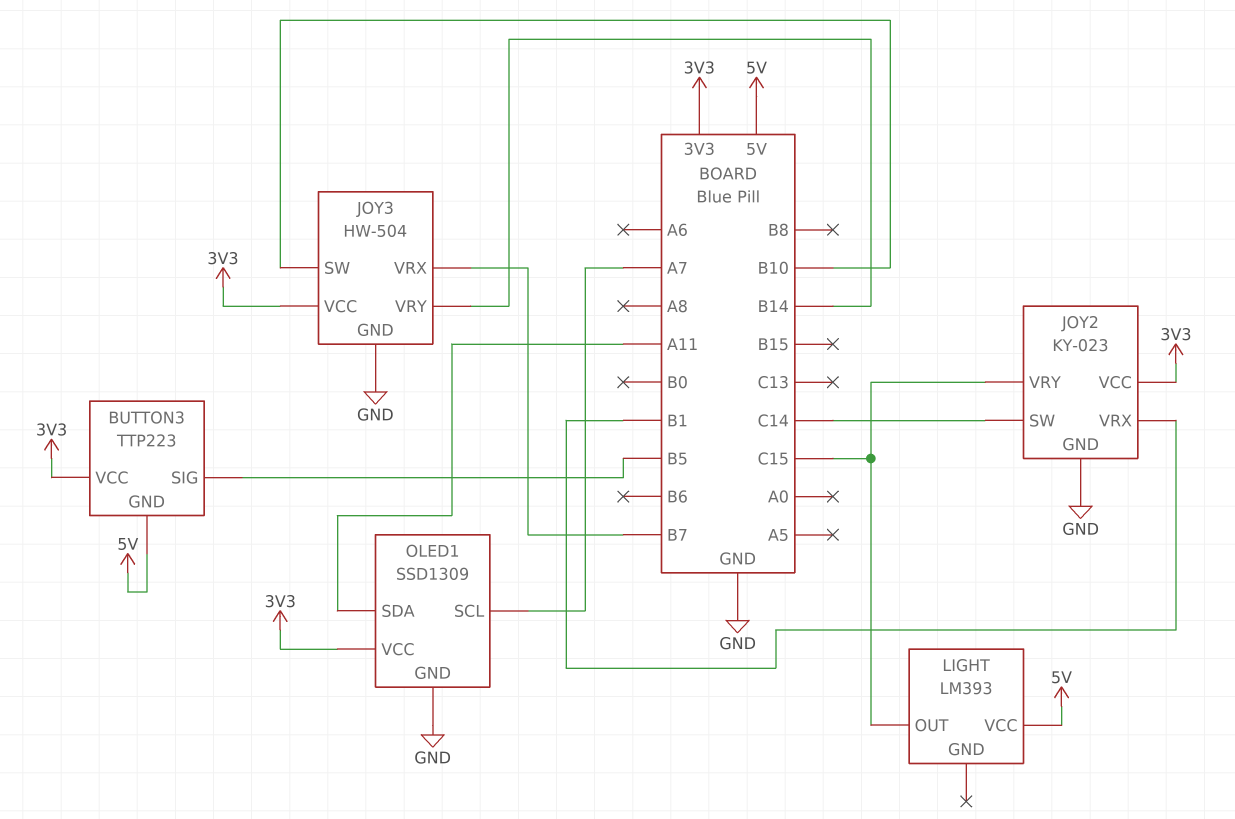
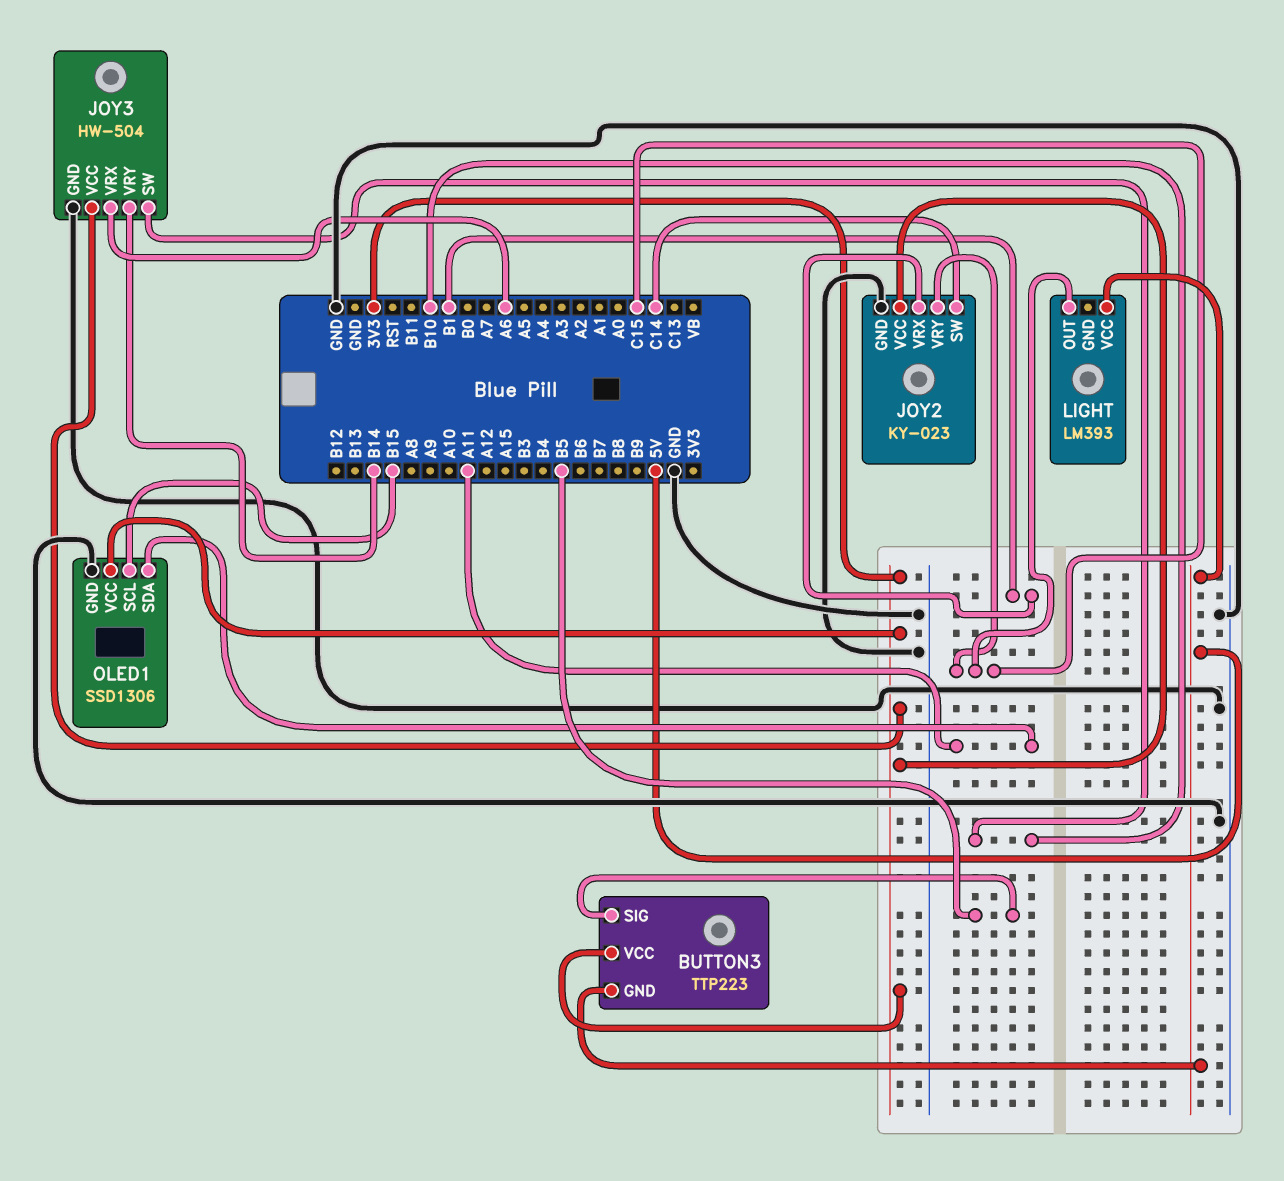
JOY3 pin VRX: B7 -> A6
OLED1: SSD1309 -> SSD1306
OLED1 pin SCL: A7 -> B15

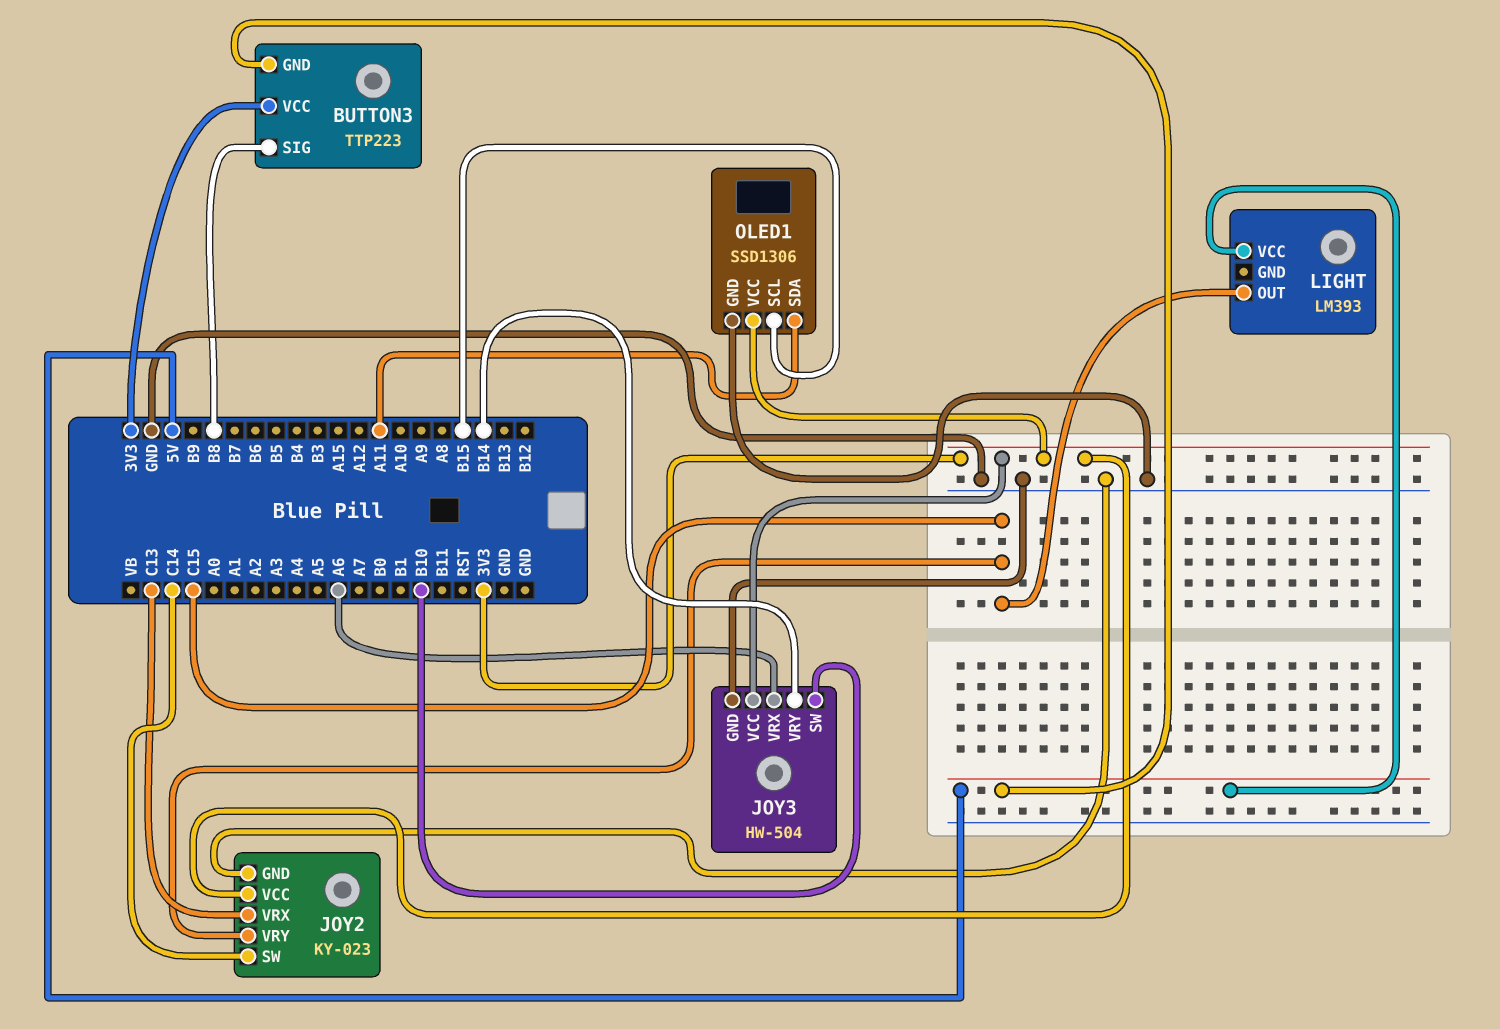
BUTTON3 pin SIG: B5 -> B8
JOY2 pin VRX: B1 -> C13

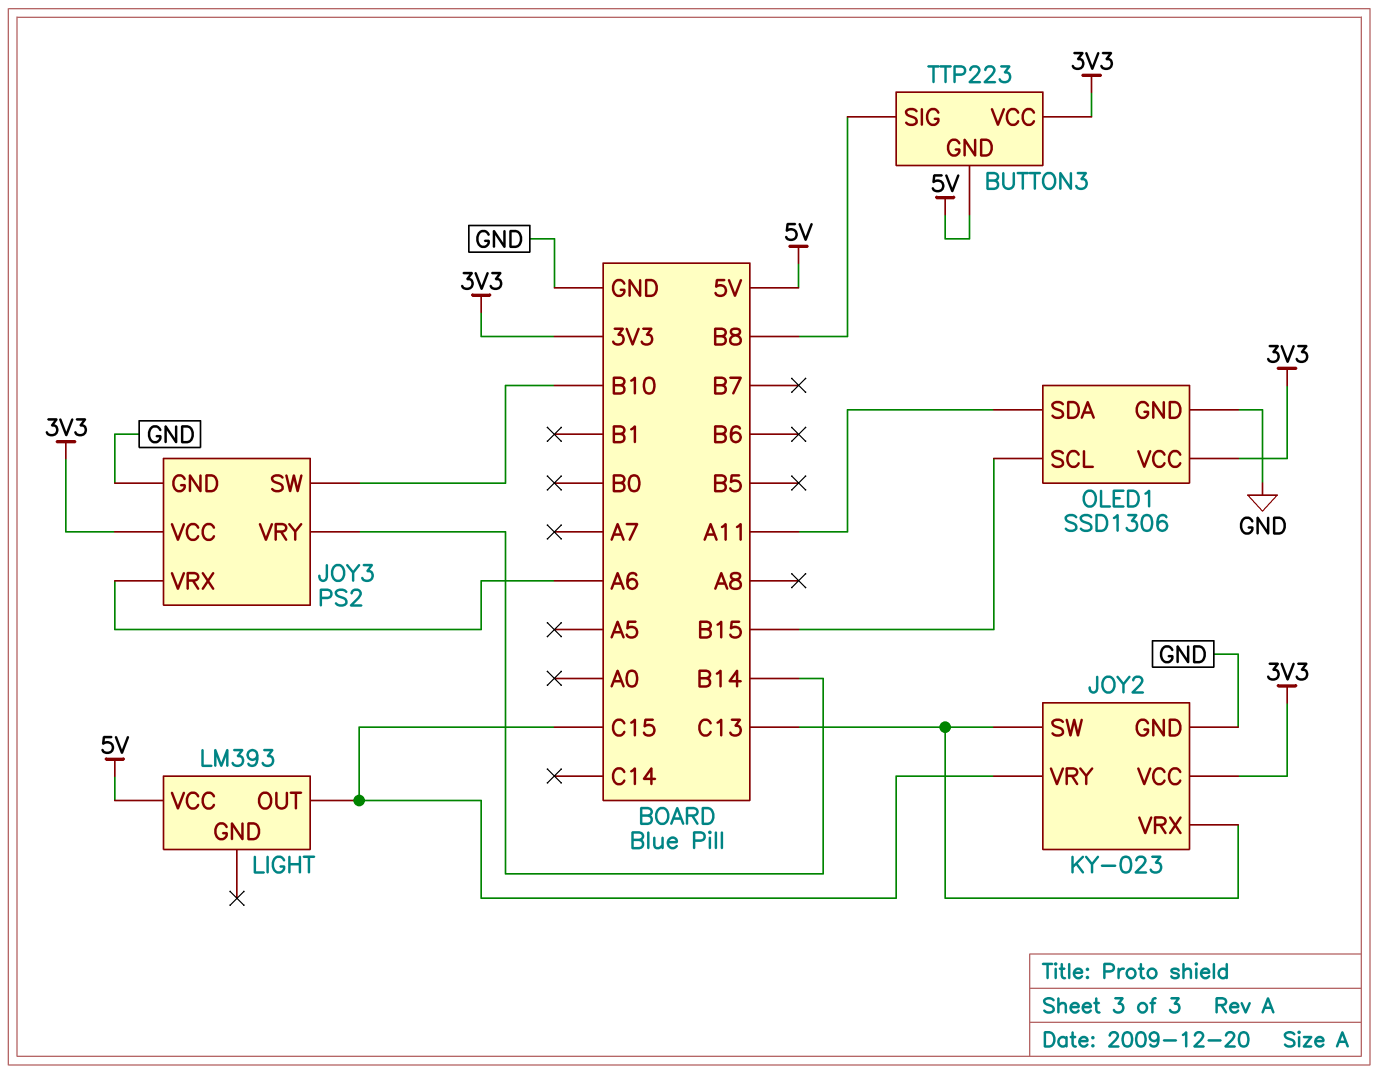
JOY2 pin SW: C14 -> C13
JOY3: HW-504 -> PS2

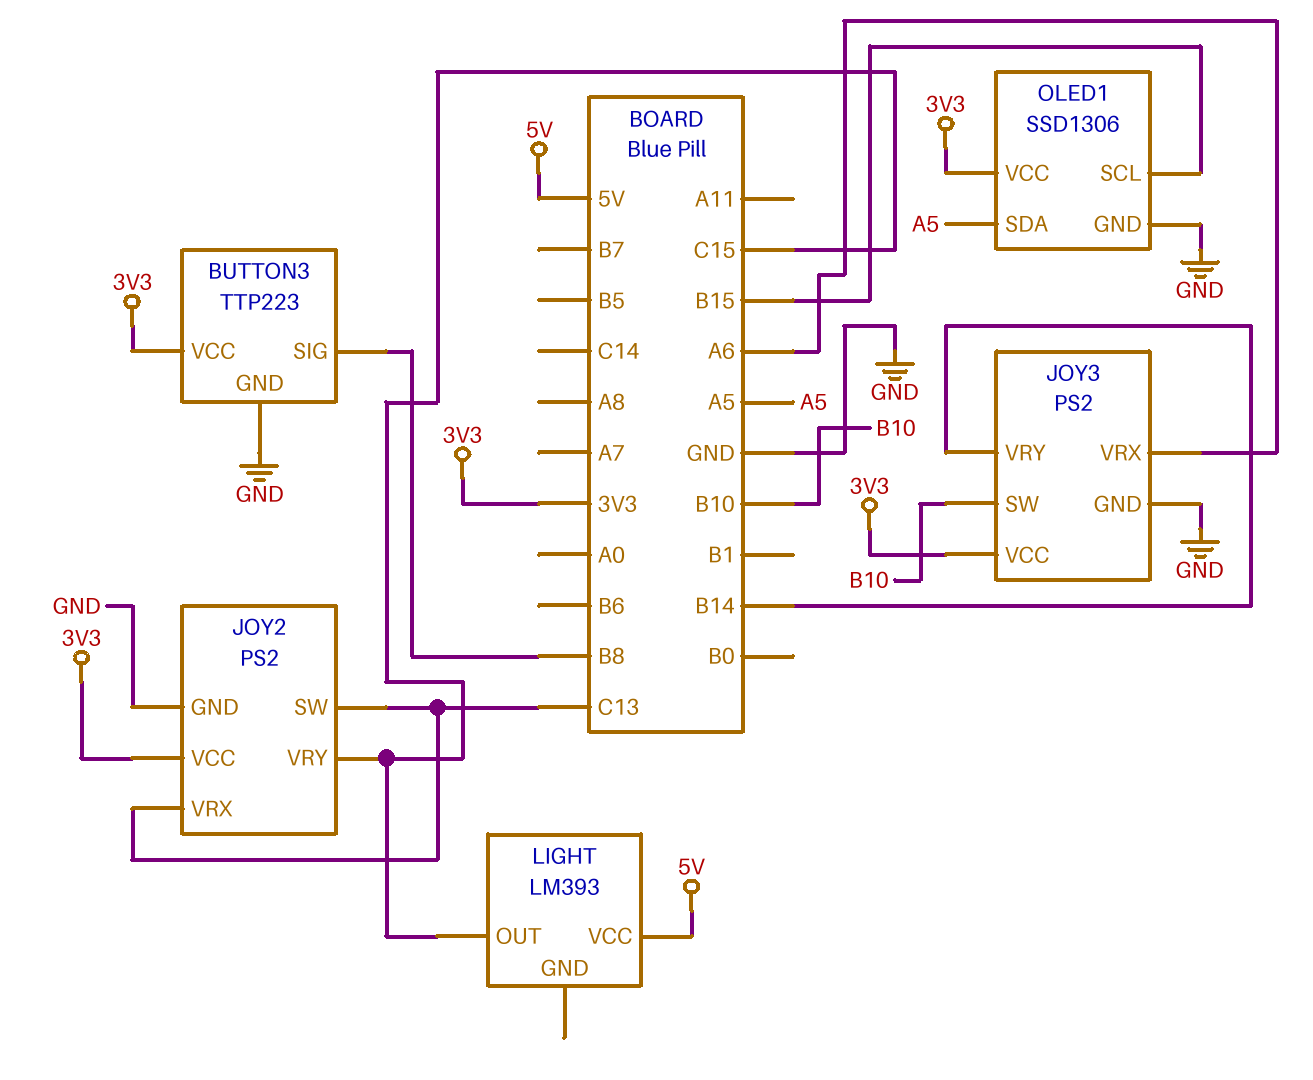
BUTTON3 pin GND: 5V -> GND
JOY2: KY-023 -> PS2
OLED1 pin SDA: A11 -> A5

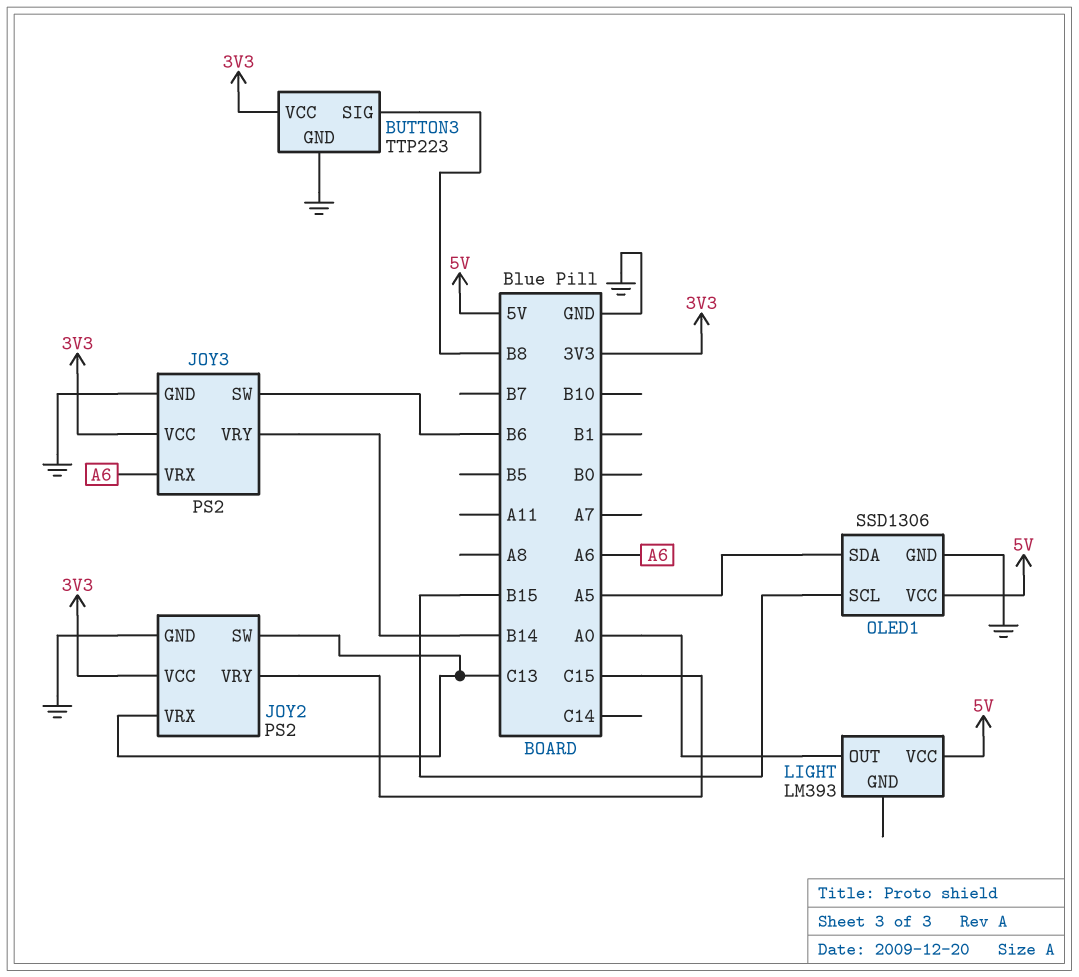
JOY3 pin SW: B10 -> B6
LIGHT pin OUT: C15 -> A0
OLED1 pin VCC: 3V3 -> 5V

